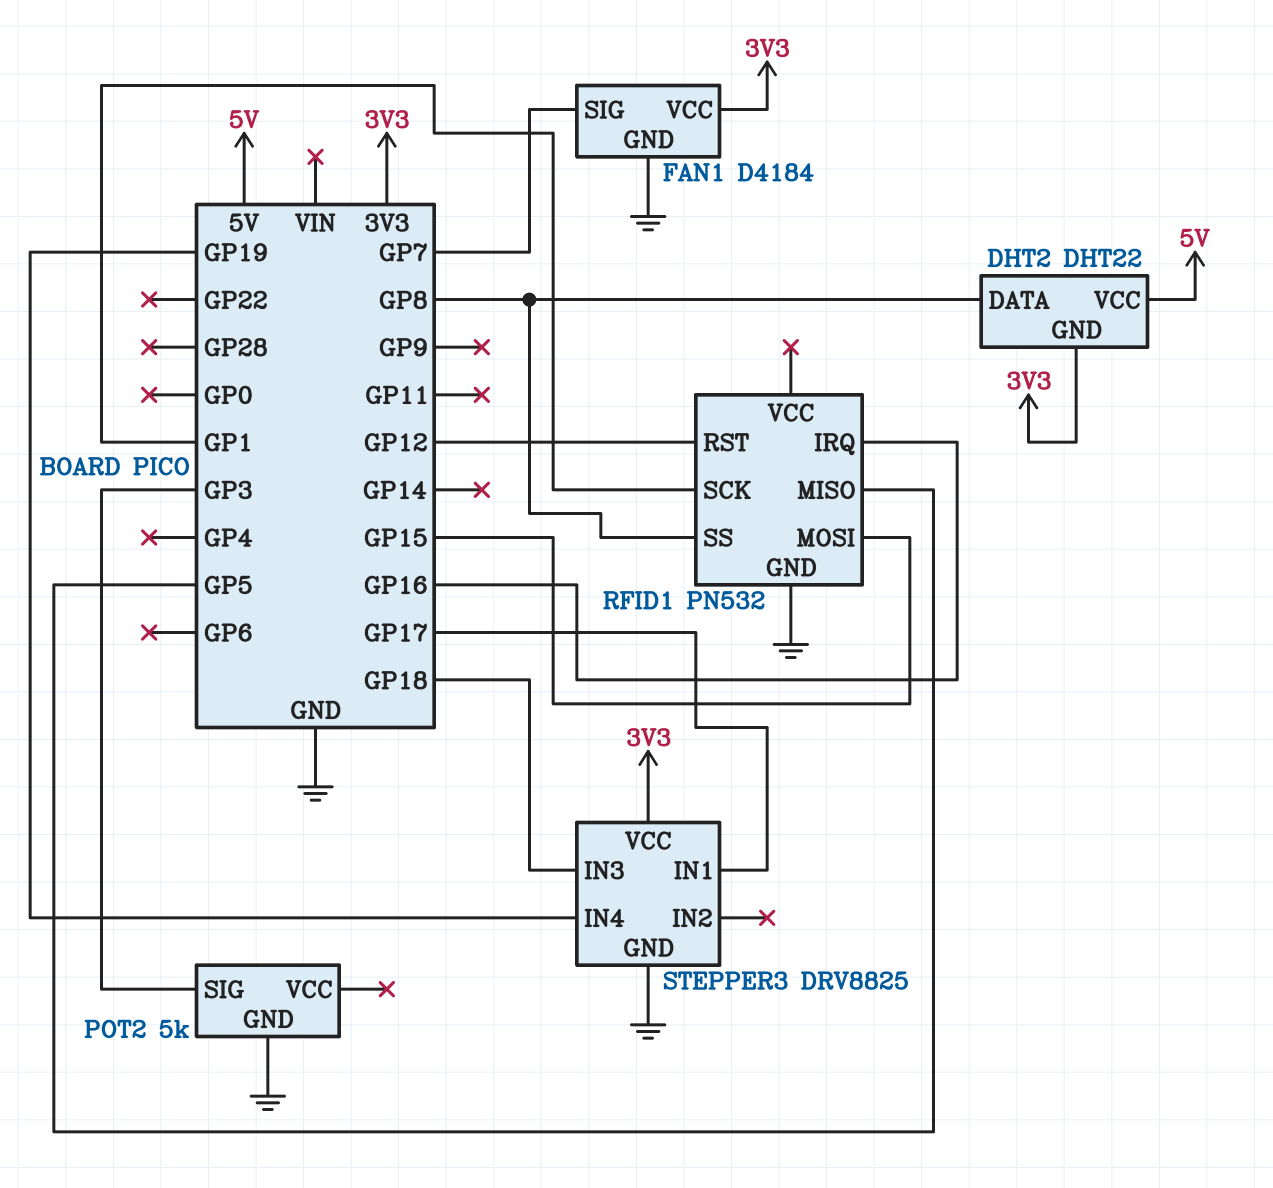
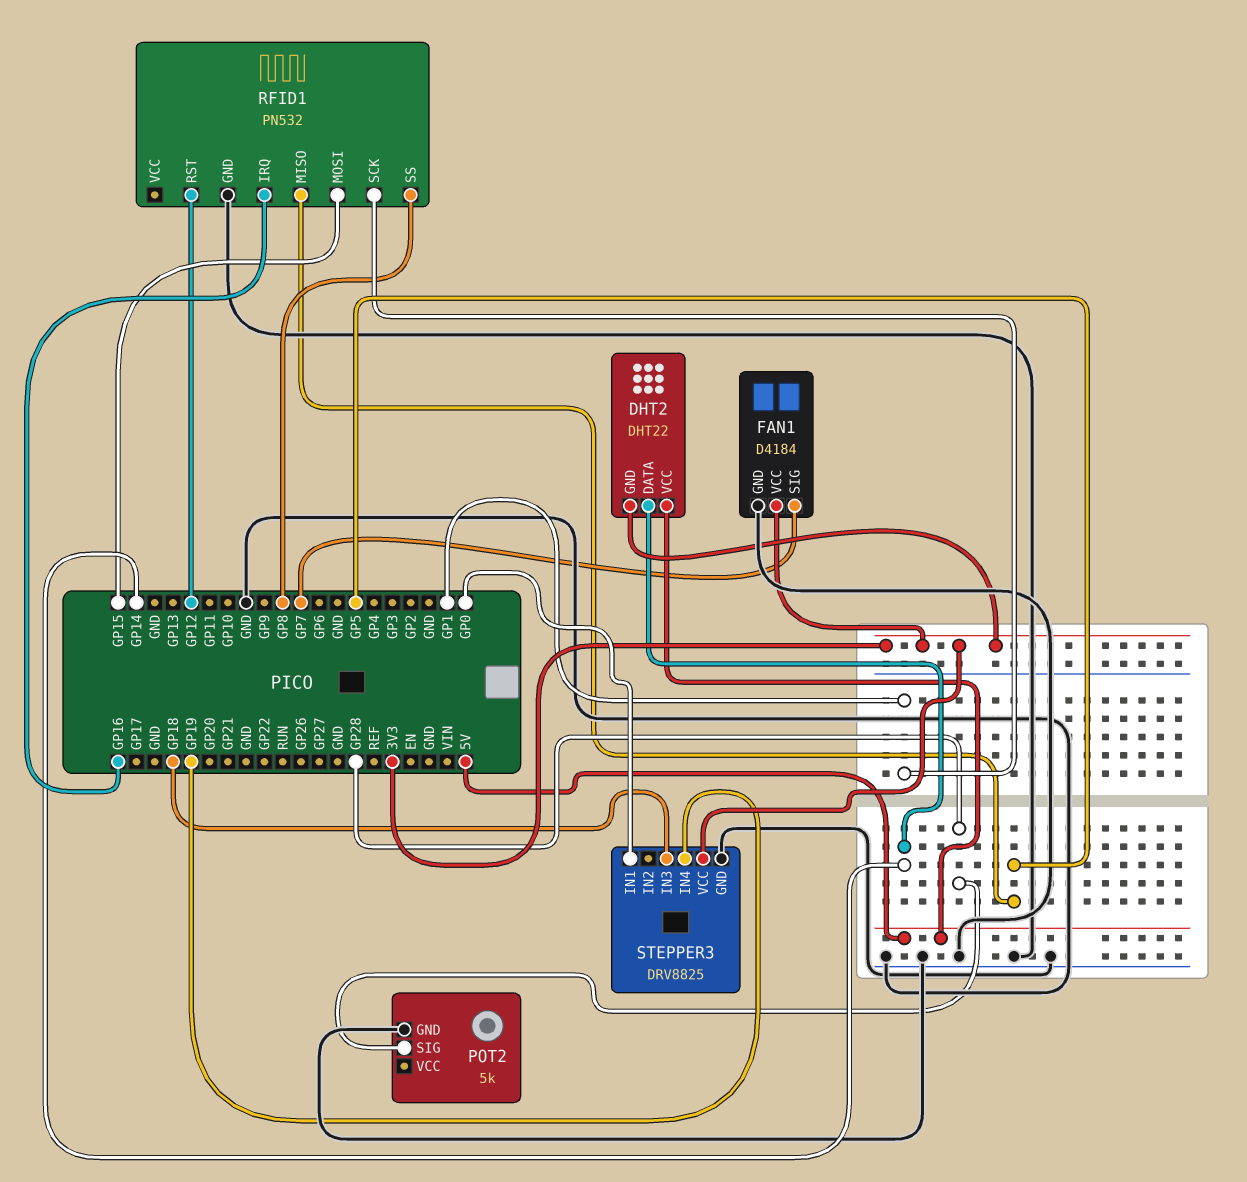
DHT2 pin DATA: GP8 -> GP14
POT2 pin SIG: GP3 -> GP28
STEPPER3 pin IN1: GP17 -> GP0

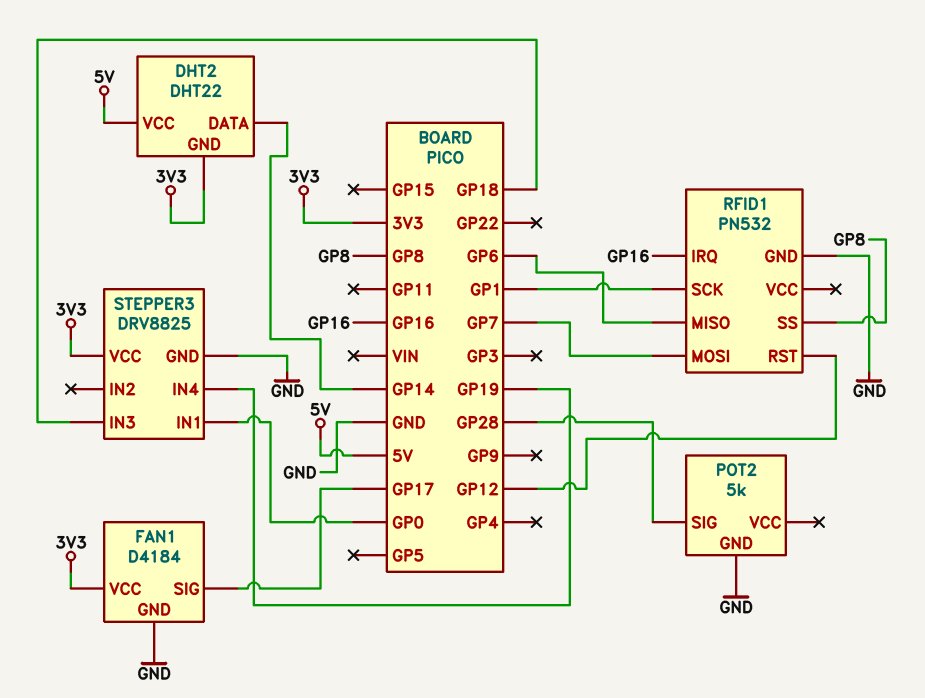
FAN1 pin SIG: GP7 -> GP17
RFID1 pin MISO: GP5 -> GP6
RFID1 pin MOSI: GP15 -> GP7

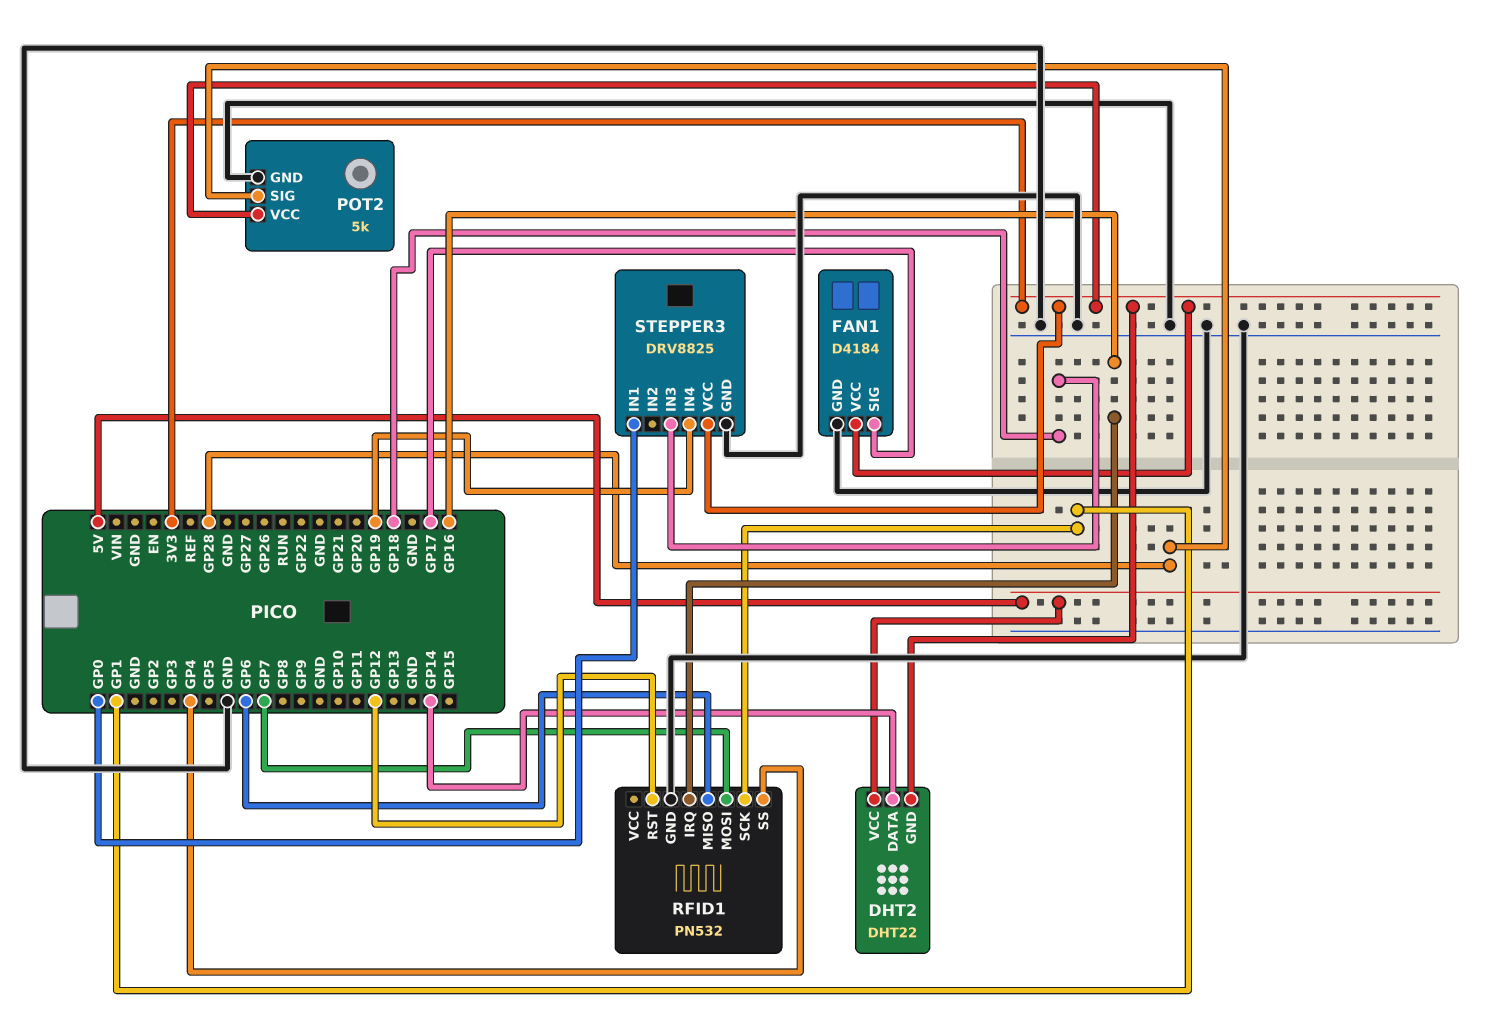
POT2 pin VCC: none -> 3V3
RFID1 pin SS: GP8 -> GP4

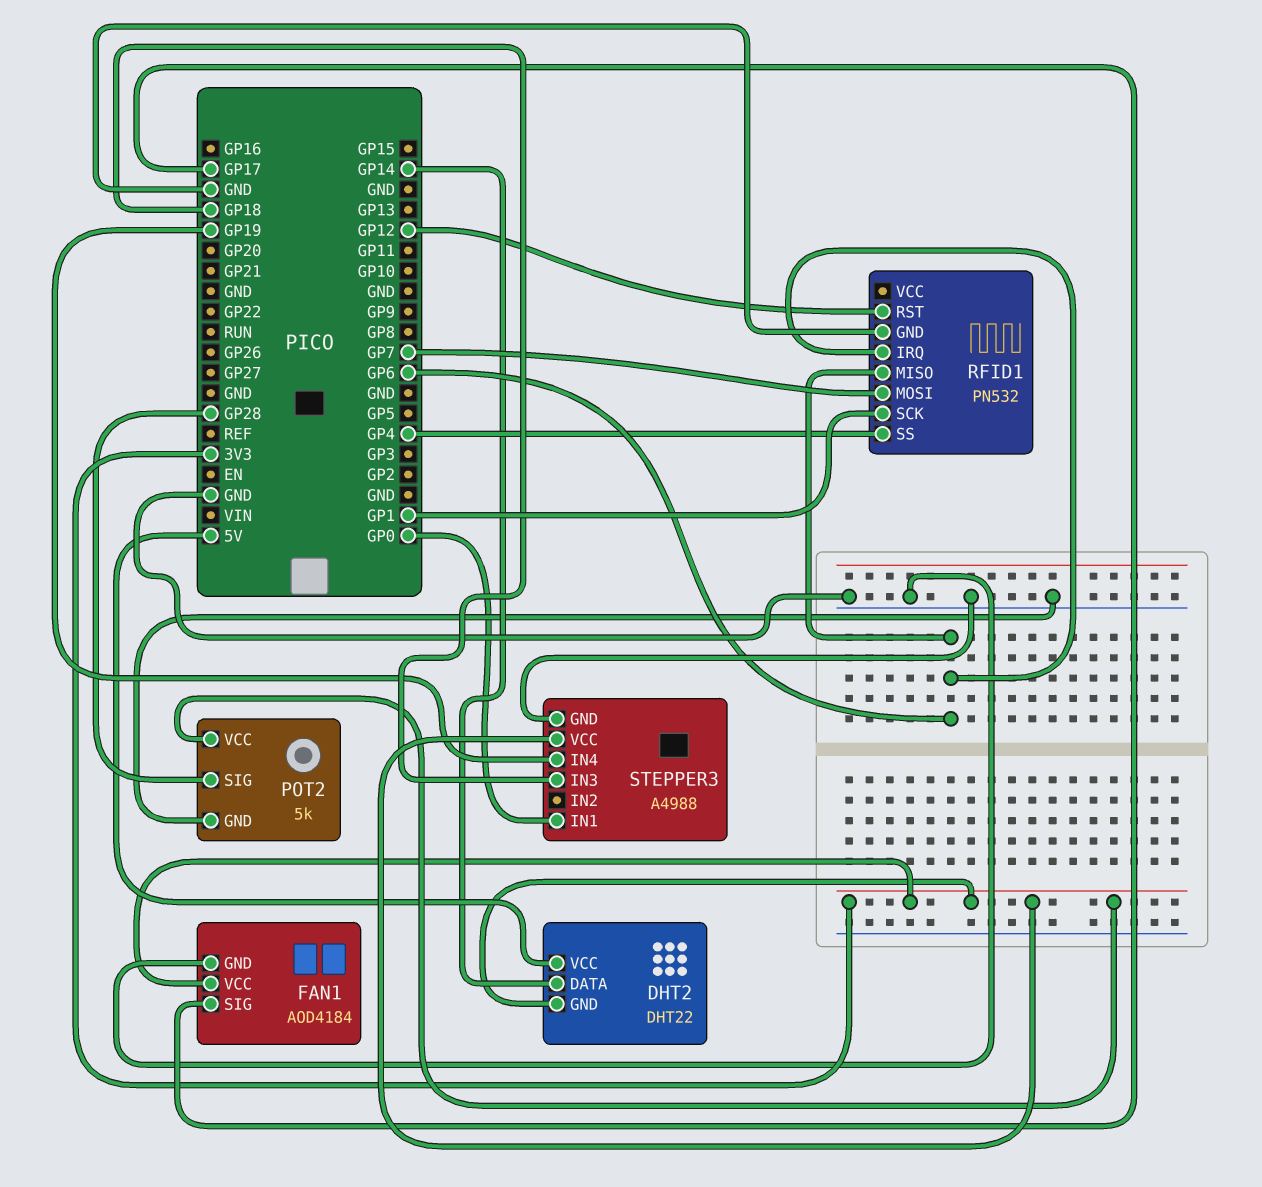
FAN1: D4184 -> AOD4184
RFID1 pin IRQ: GP16 -> GP6
STEPPER3: DRV8825 -> A4988

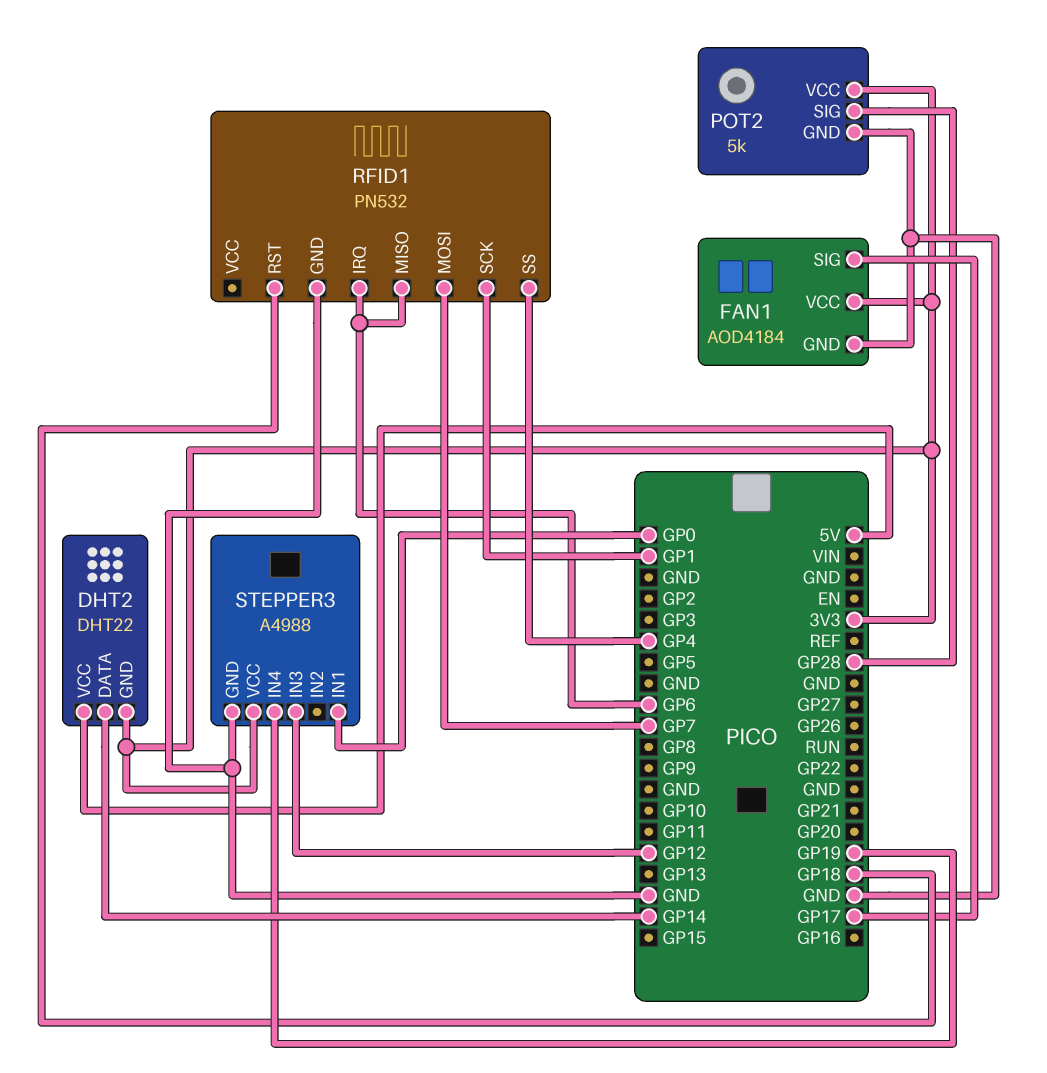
RFID1 pin RST: GP12 -> GP18
STEPPER3 pin IN3: GP18 -> GP12

